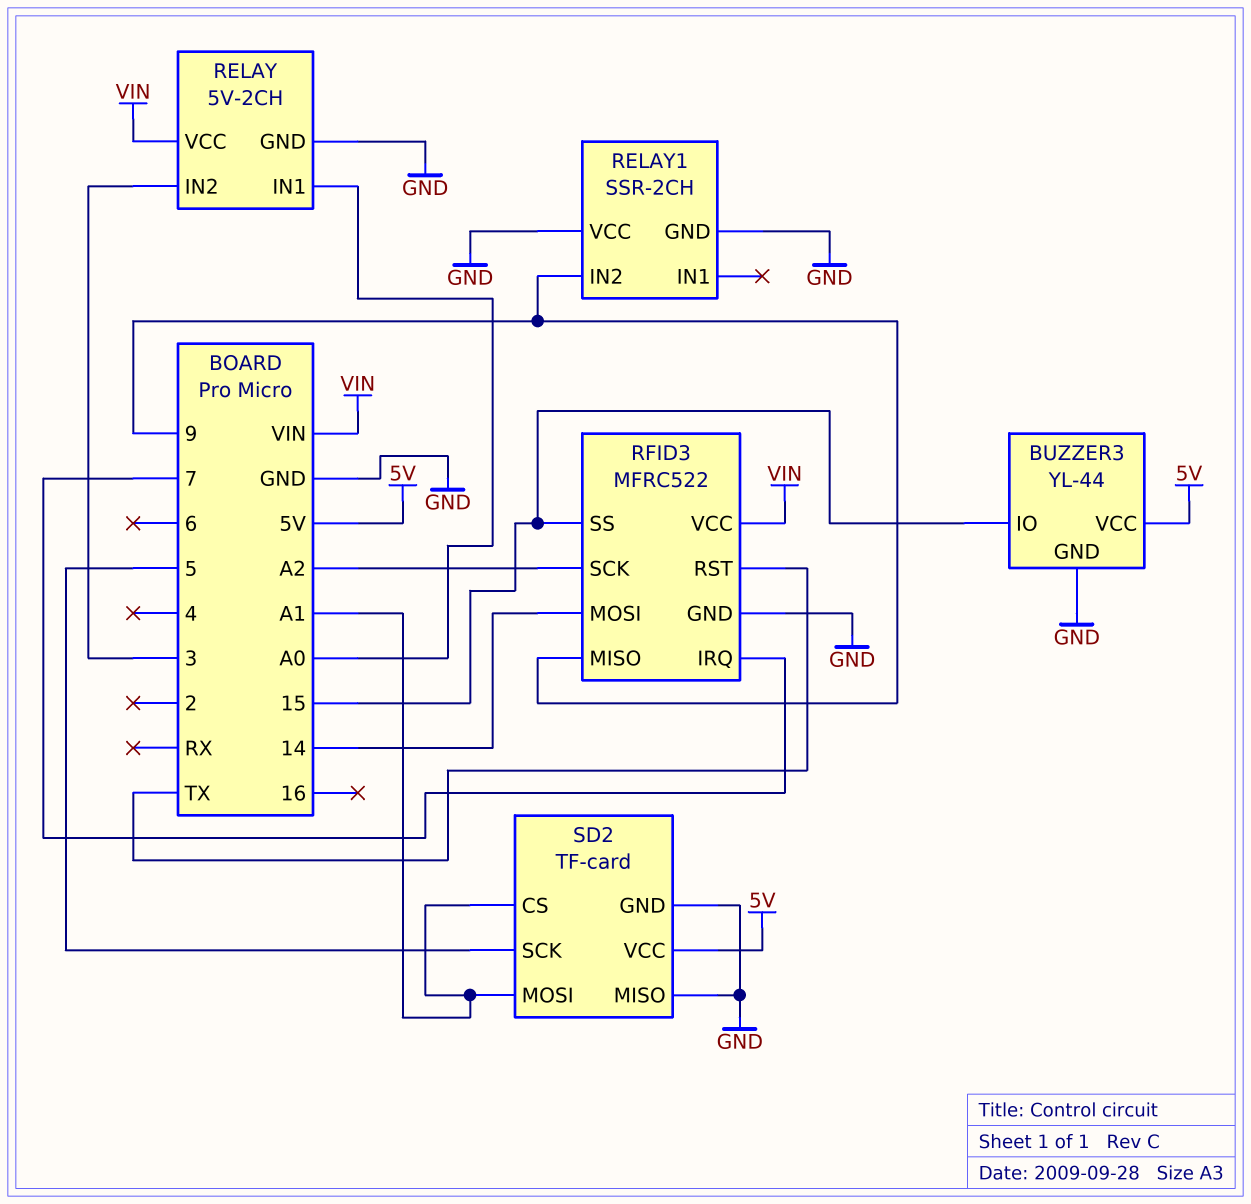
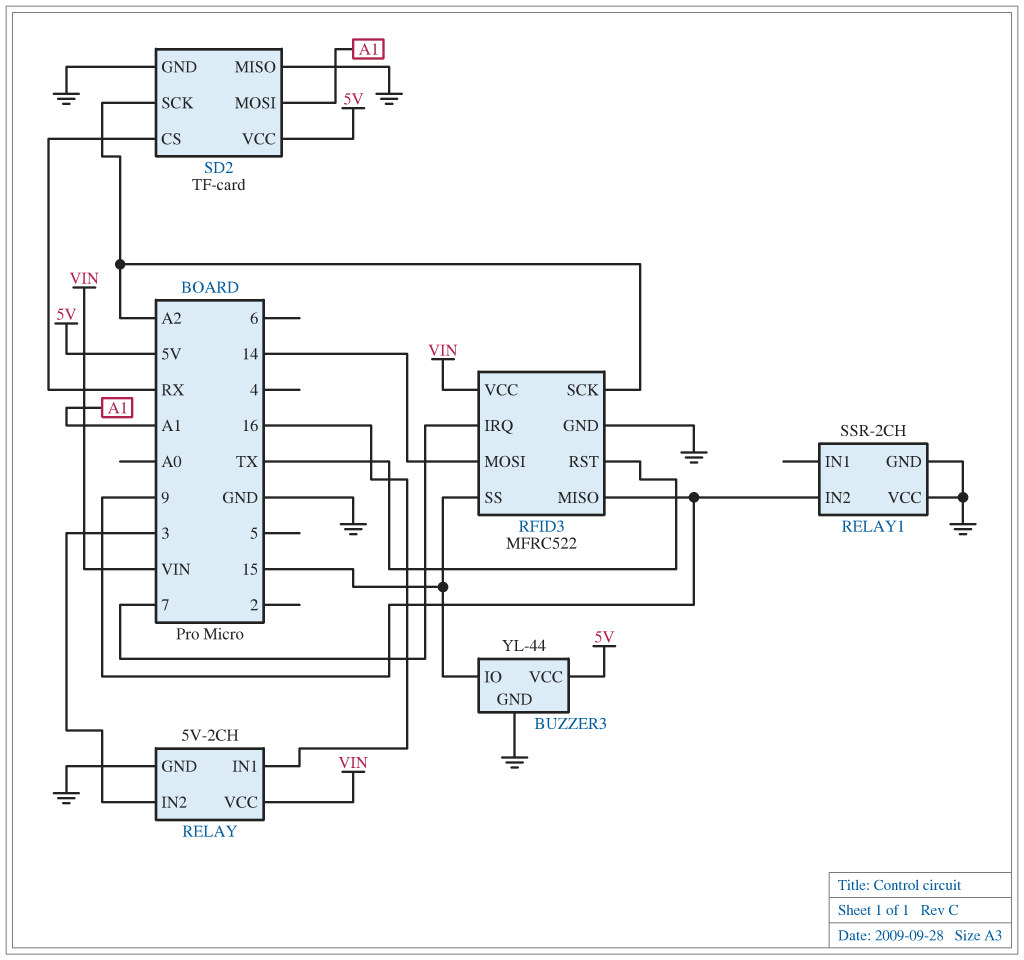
RELAY pin IN1: A0 -> 16
SD2 pin CS: A1 -> RX
SD2 pin SCK: 5 -> A2

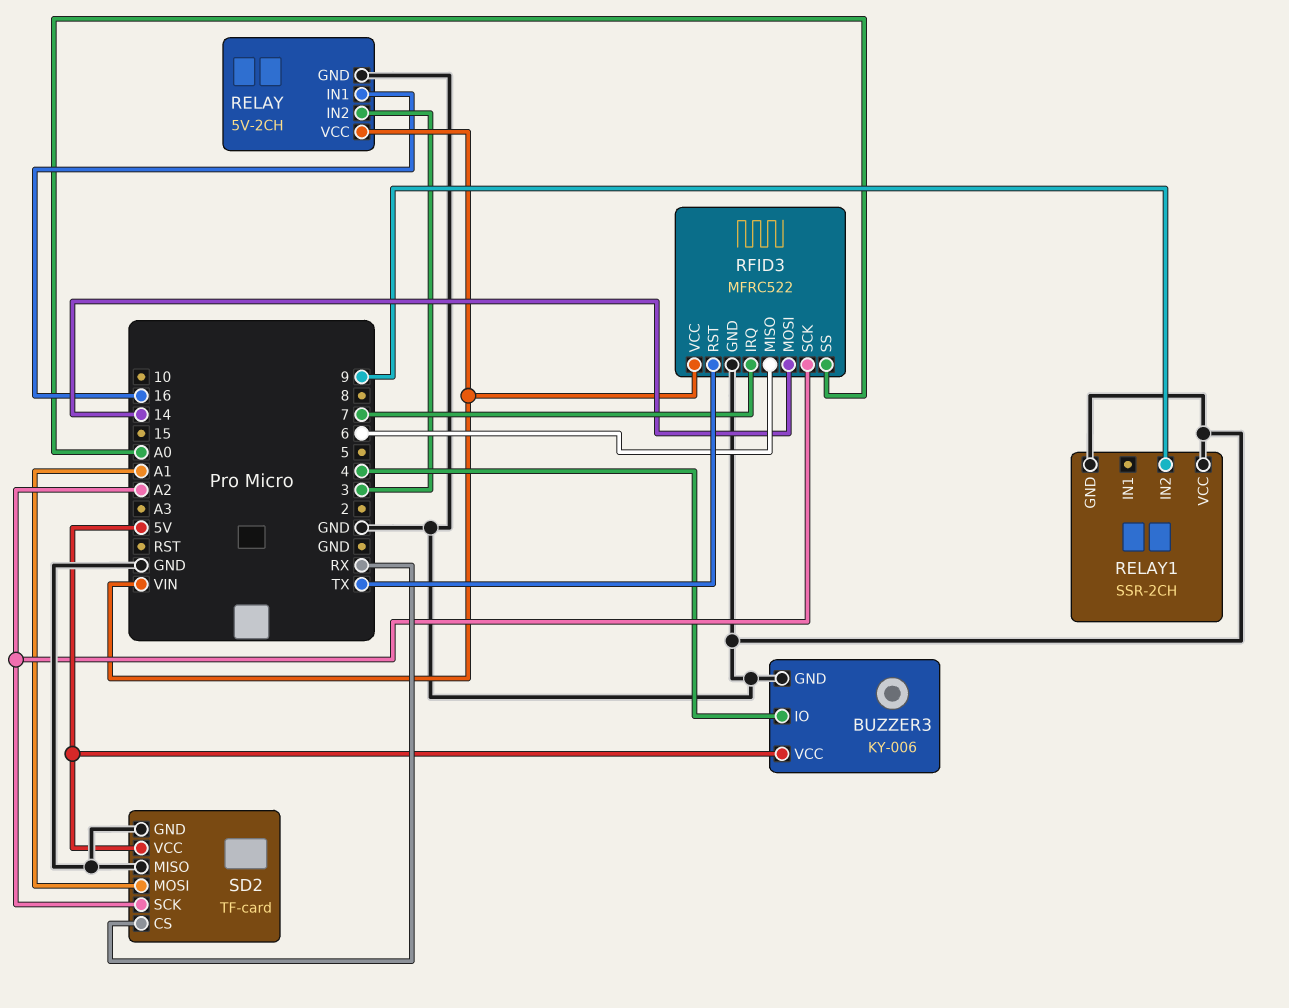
BUZZER3: YL-44 -> KY-006
BUZZER3 pin IO: 15 -> 4
RFID3 pin MISO: 9 -> 6
RFID3 pin SS: 15 -> A0

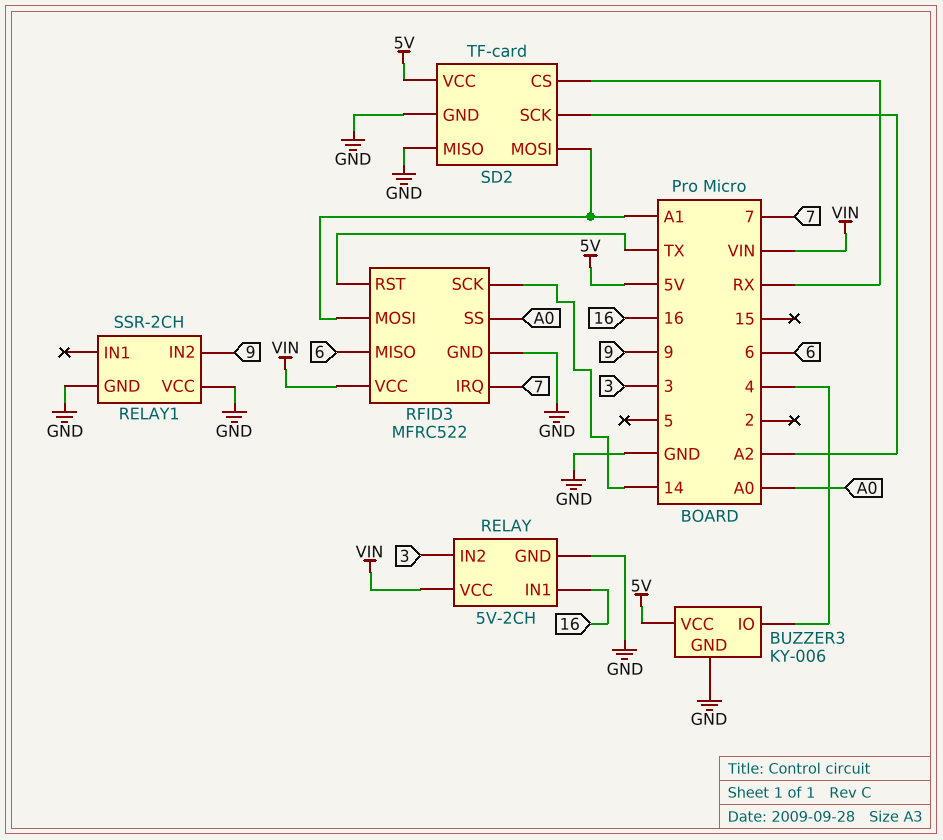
RFID3 pin MOSI: 14 -> A1
RFID3 pin SCK: A2 -> 14

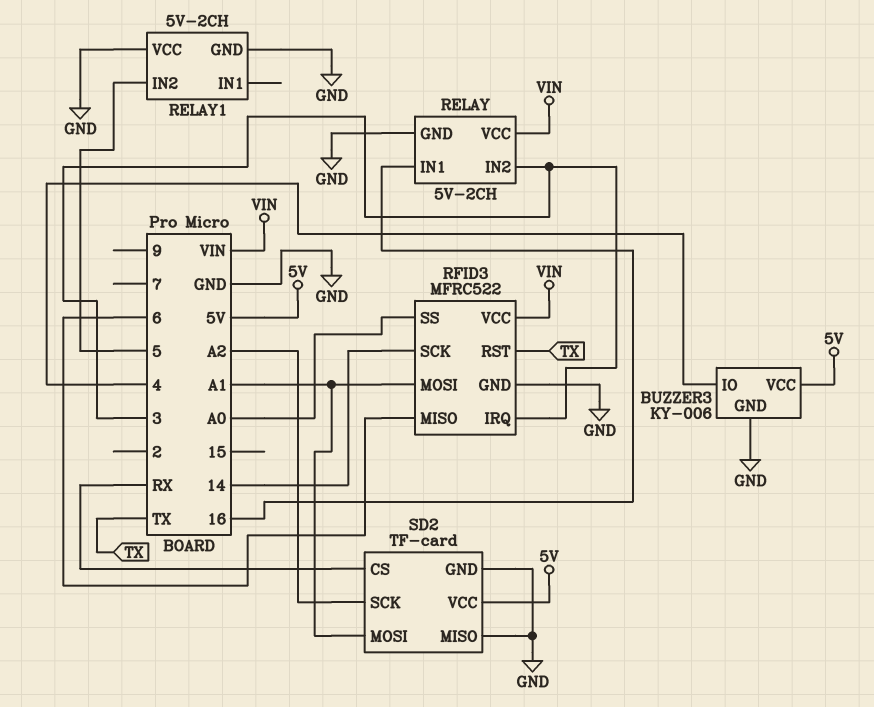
RELAY1: SSR-2CH -> 5V-2CH
RELAY1 pin IN2: 9 -> 5
RFID3 pin IRQ: 7 -> 3

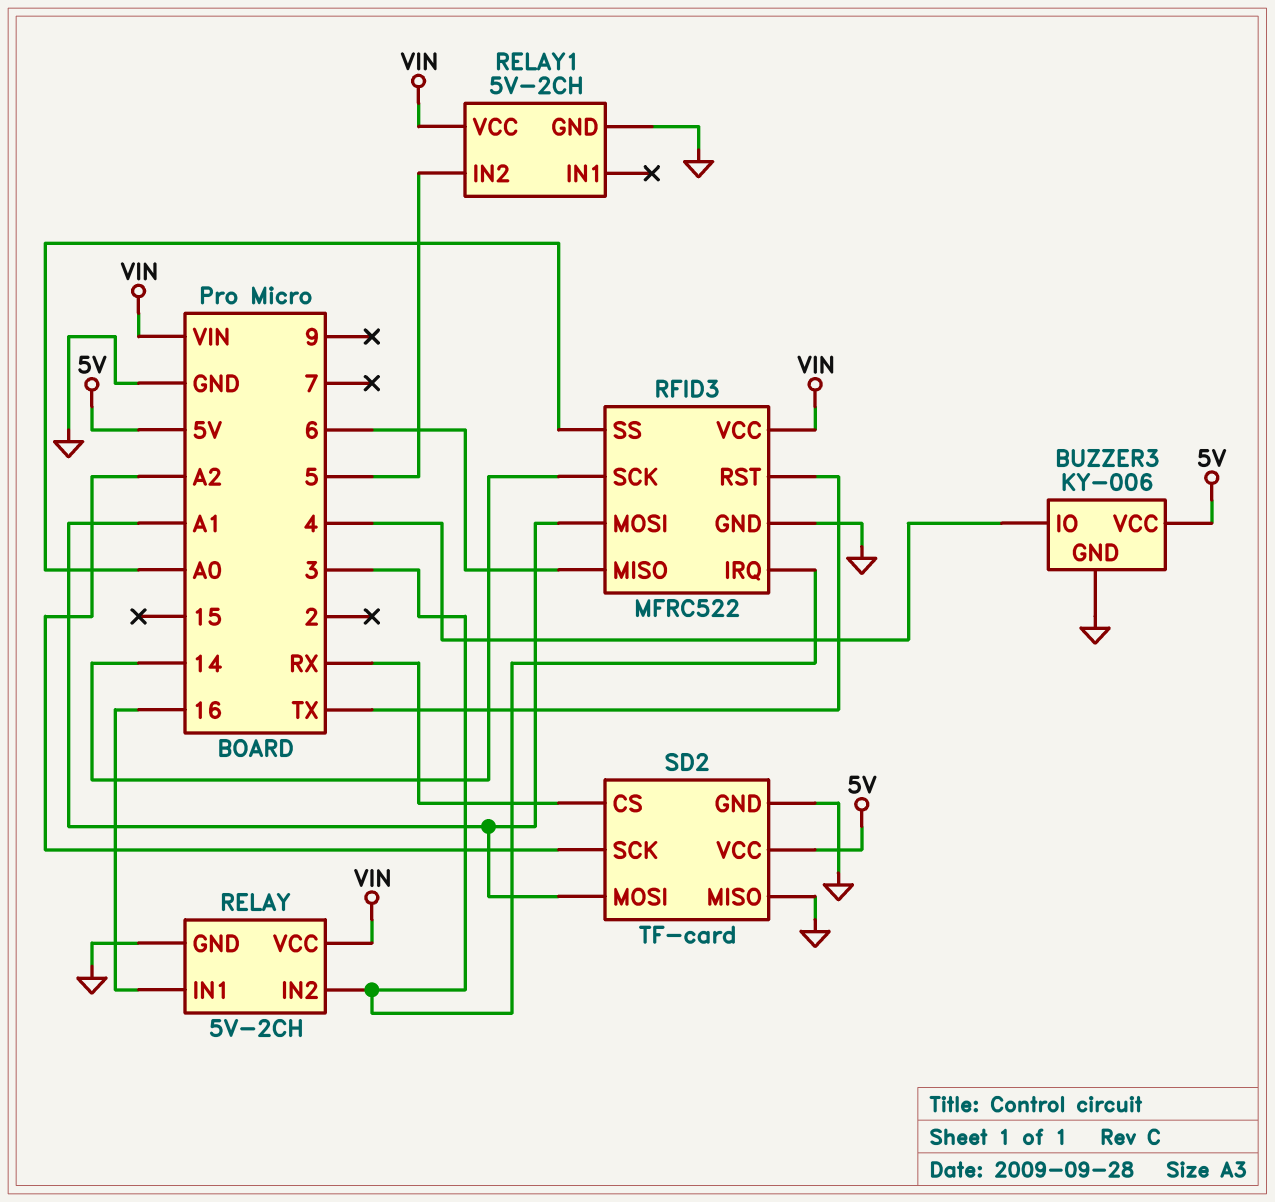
RELAY1 pin VCC: GND -> VIN

